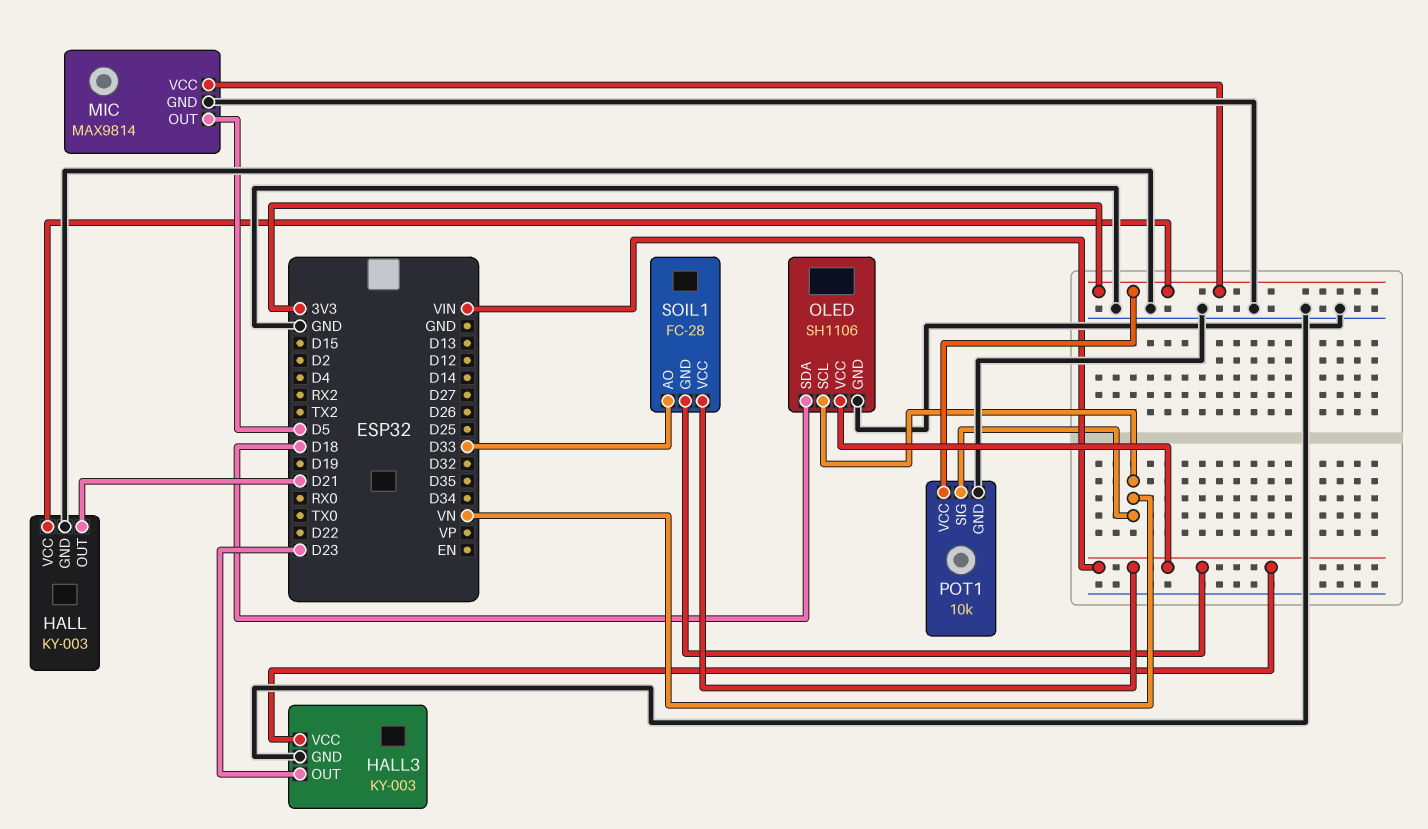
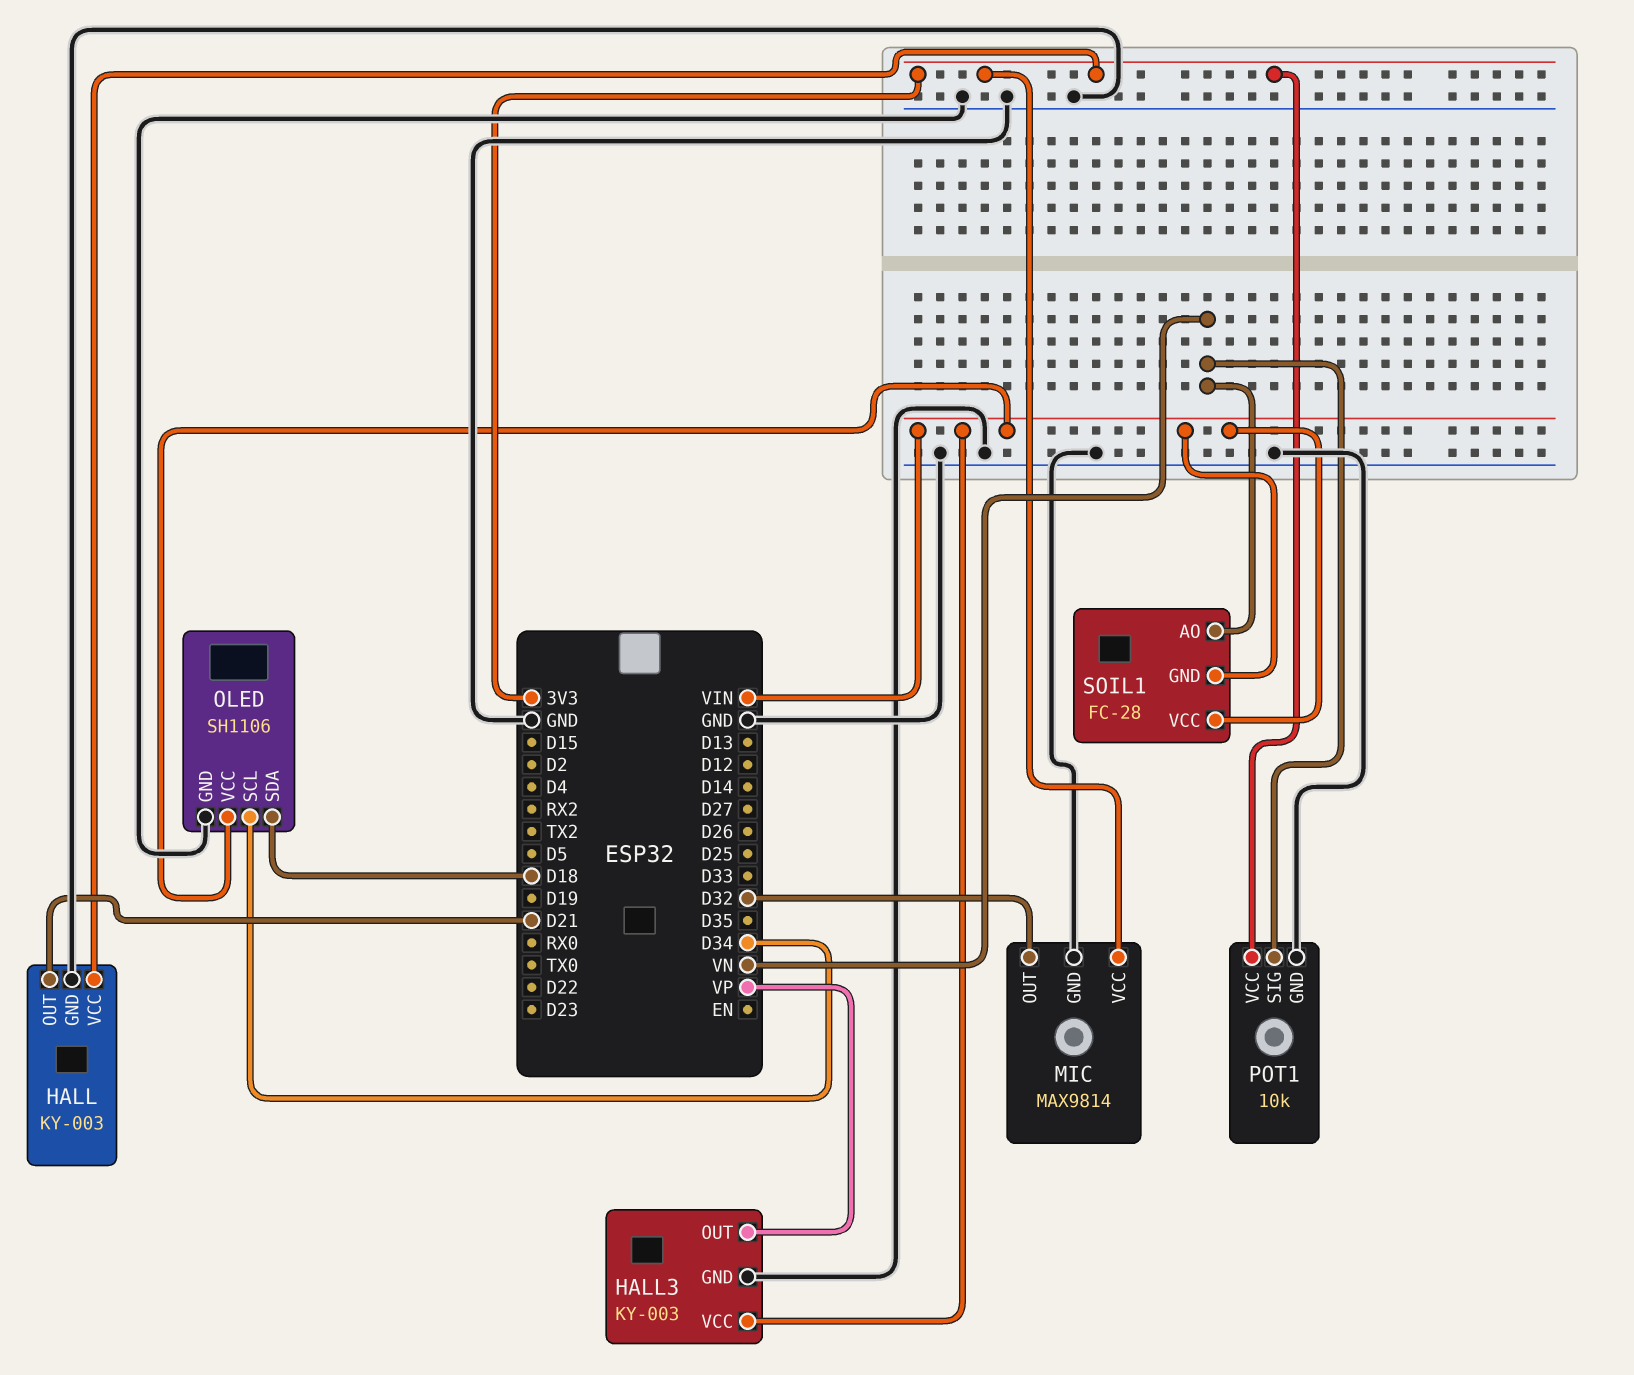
HALL3 pin OUT: D23 -> VP
MIC pin OUT: D5 -> D32
OLED pin SCL: VN -> D34
SOIL1 pin AO: D33 -> VN

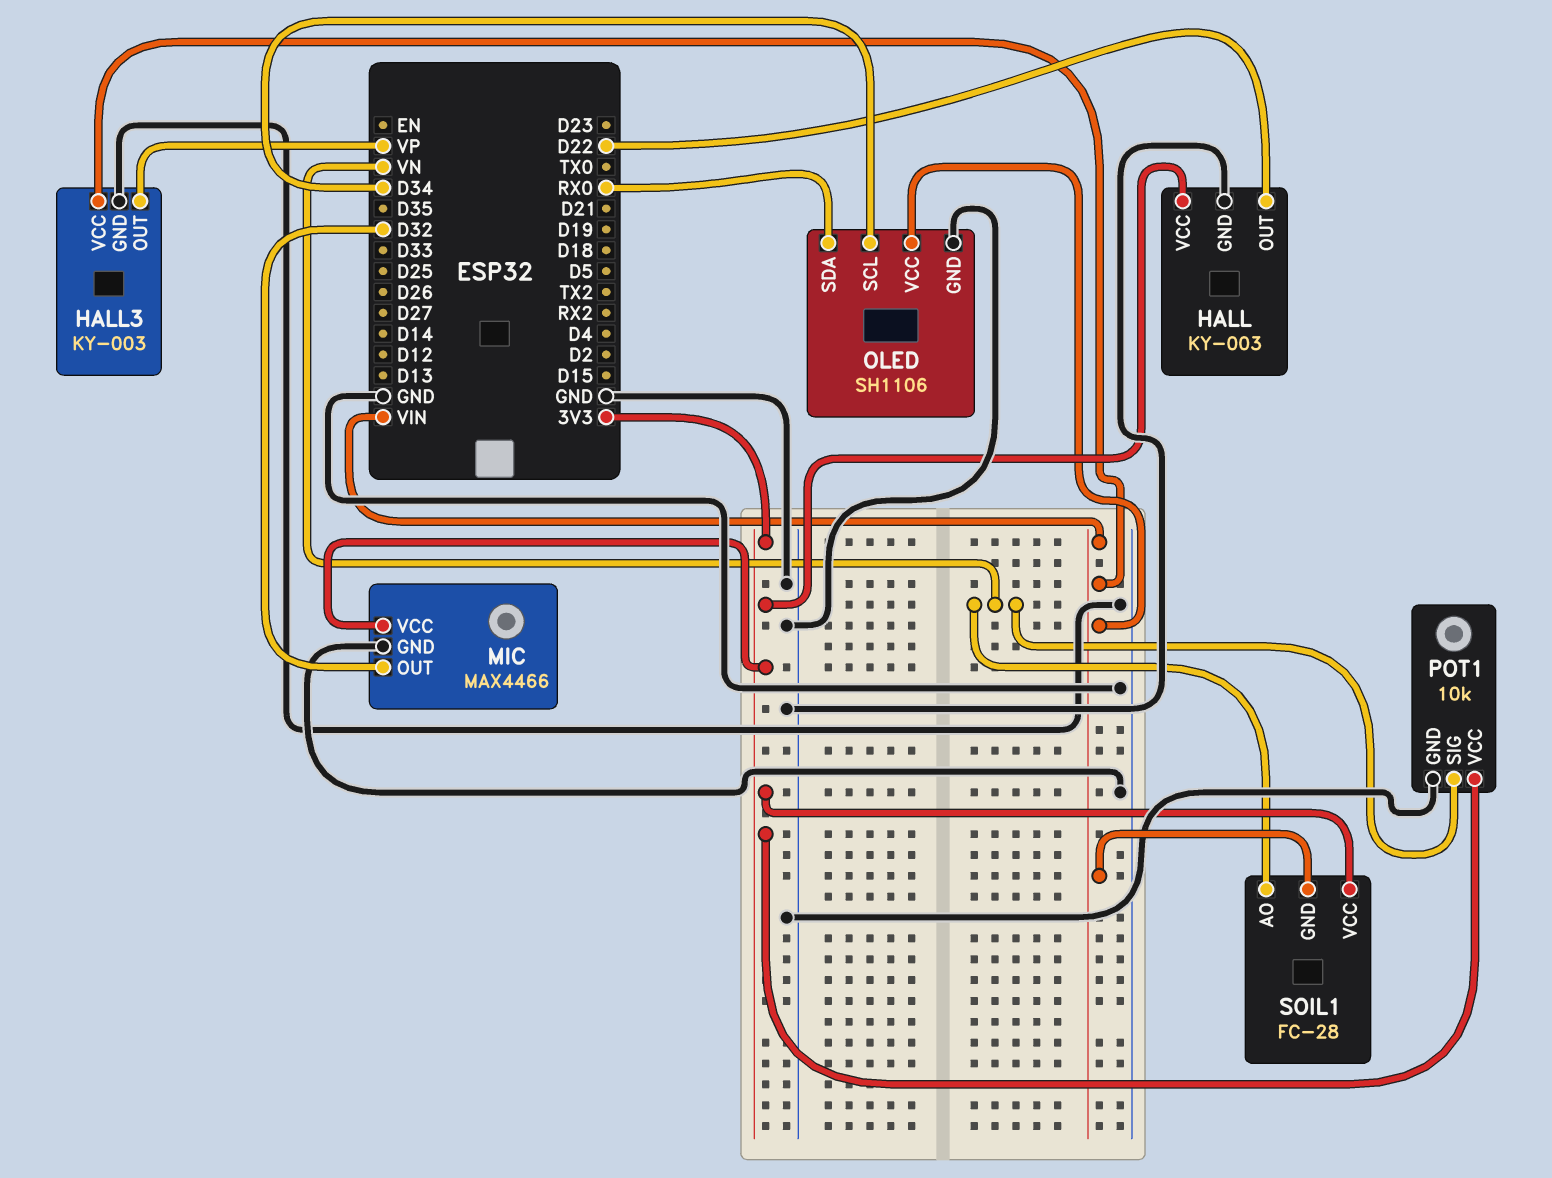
HALL pin OUT: D21 -> D22
MIC: MAX9814 -> MAX4466
OLED pin SDA: D18 -> RX0
SOIL1 pin VCC: VIN -> 3V3

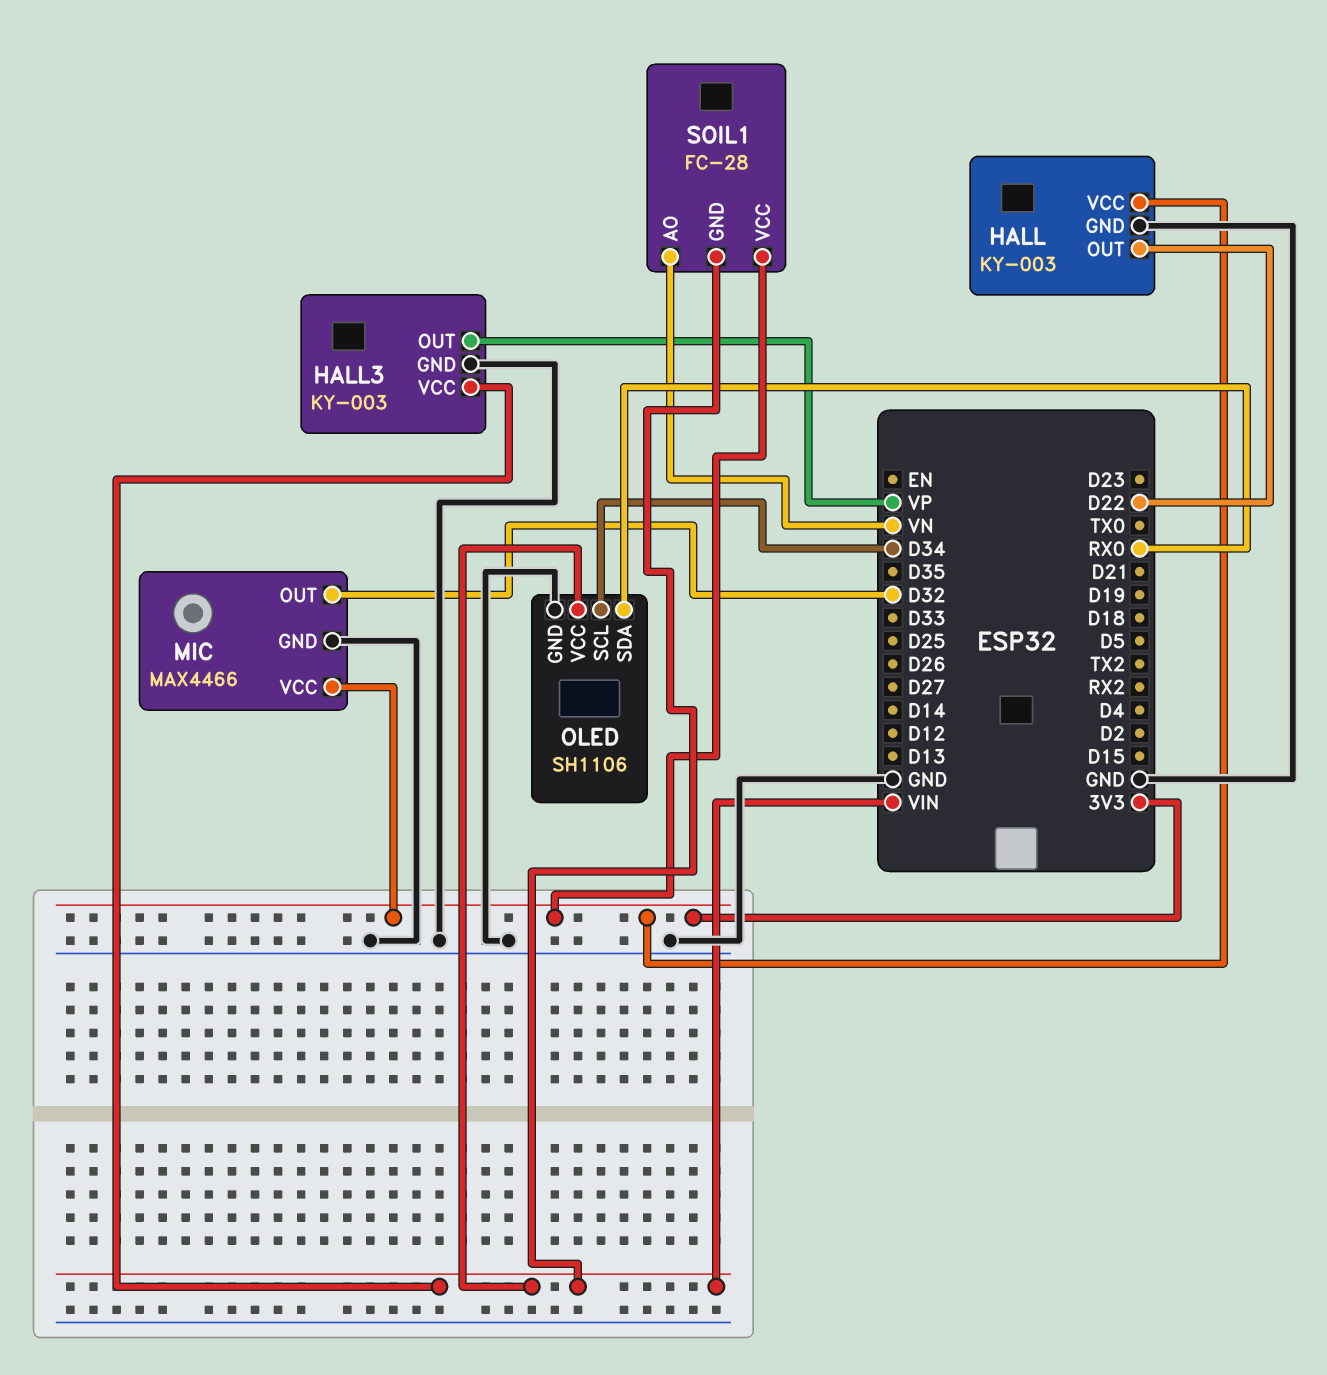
POT1: 10k -> none
POT1 pin GND: GND -> none
POT1 pin SIG: VN -> none
POT1 pin VCC: 3V3 -> none

